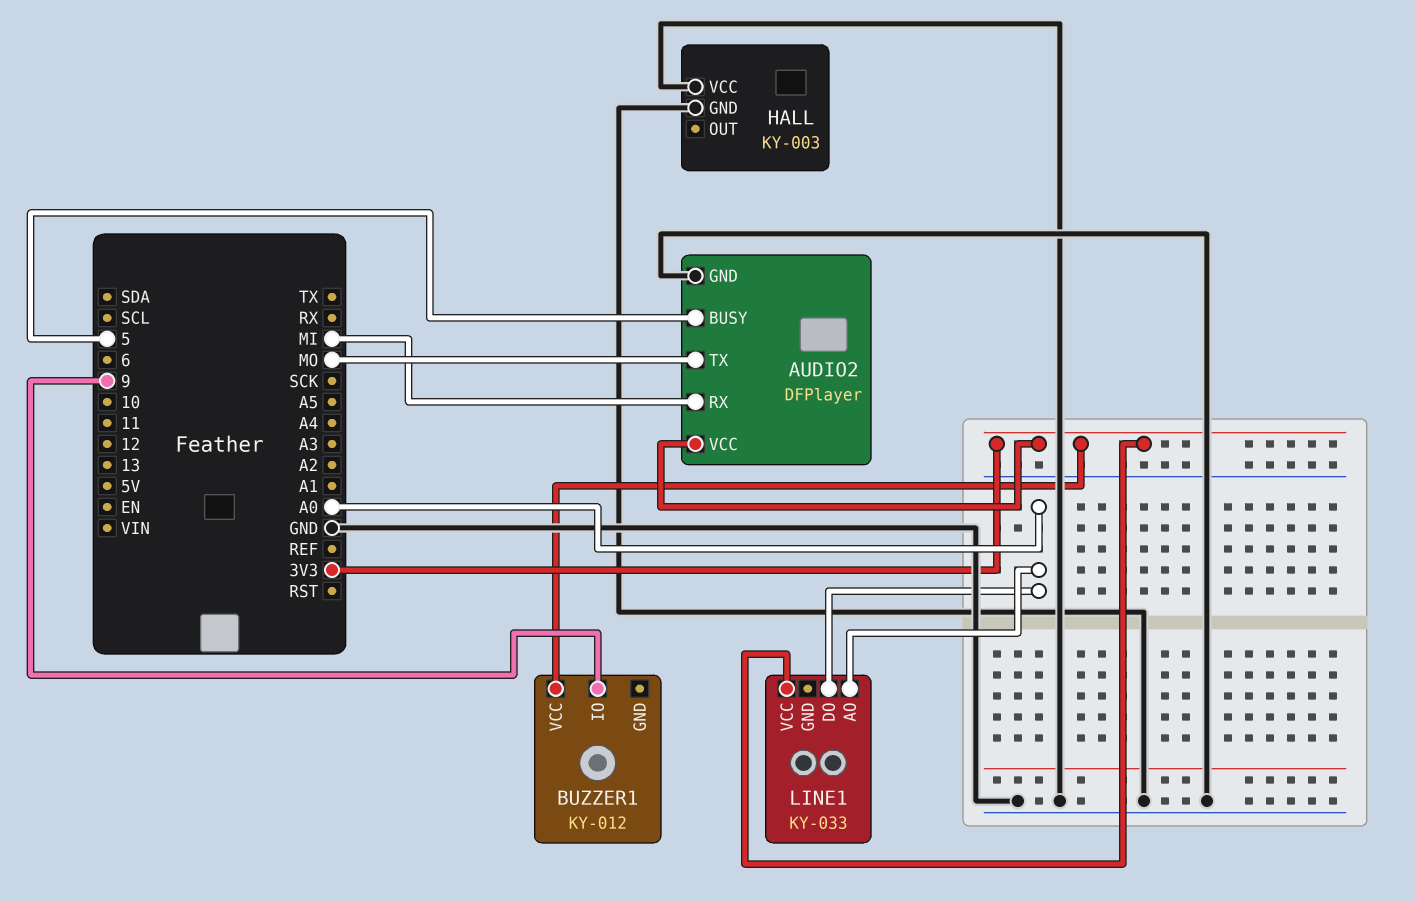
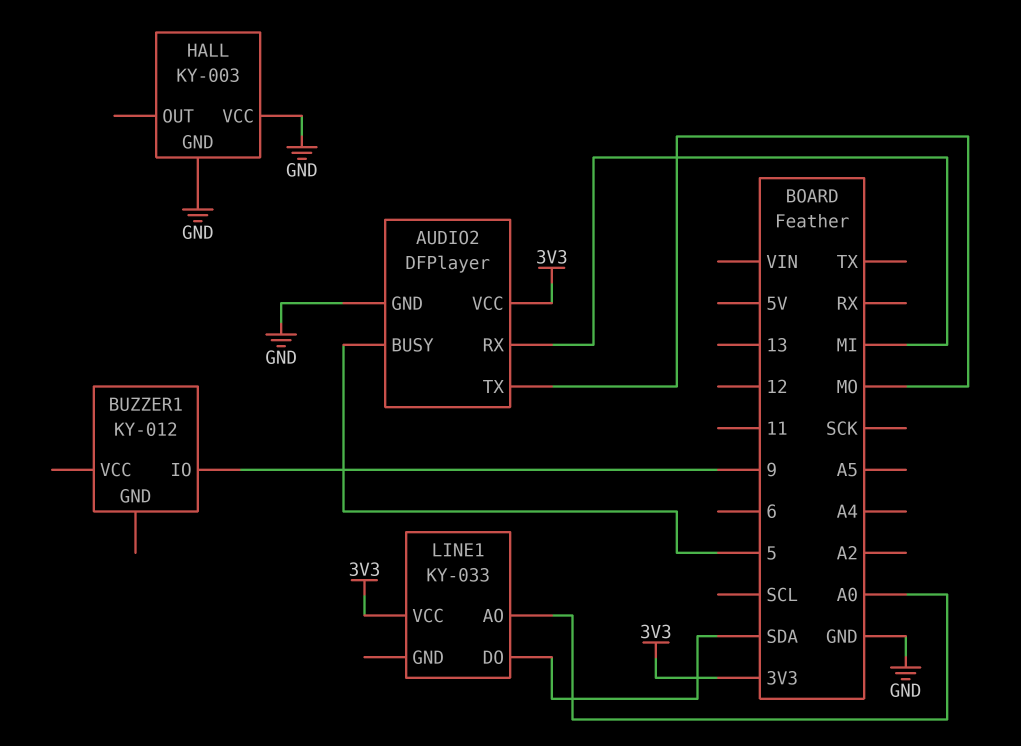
BUZZER1 pin VCC: 3V3 -> none
LINE1 pin DO: A0 -> SDA

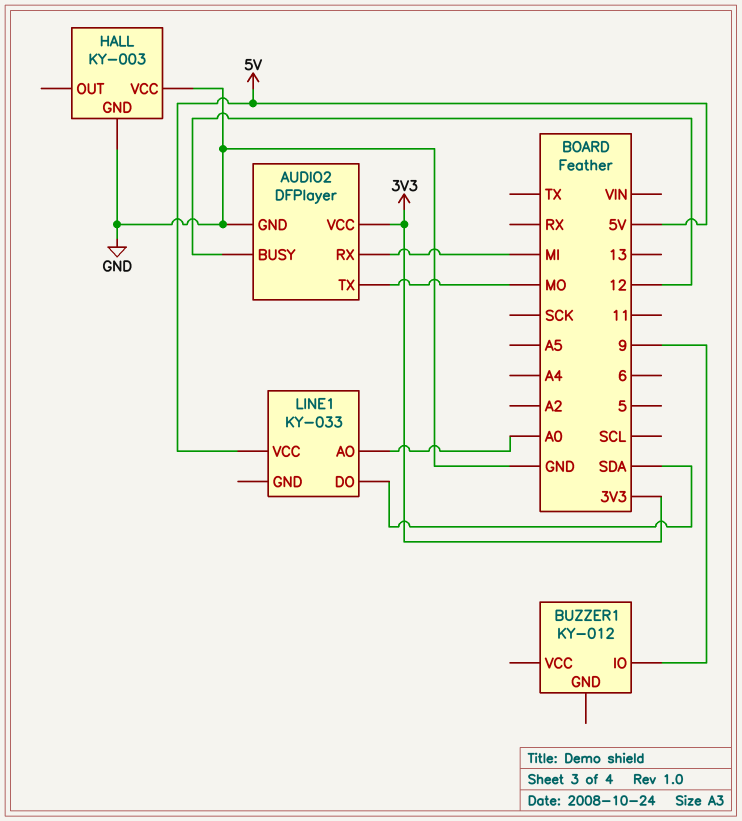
AUDIO2 pin BUSY: 5 -> 12
LINE1 pin VCC: 3V3 -> 5V

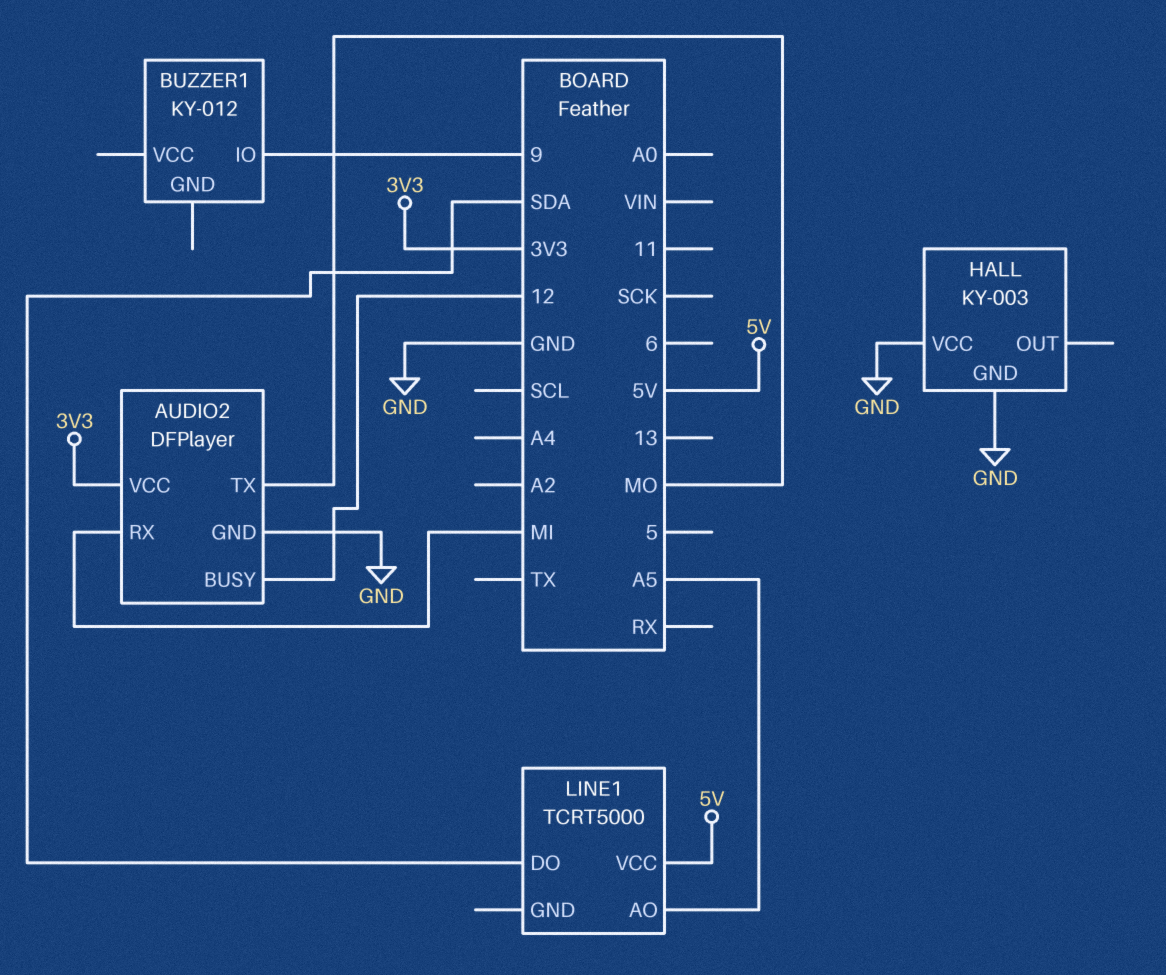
LINE1: KY-033 -> TCRT5000
LINE1 pin AO: A0 -> A5

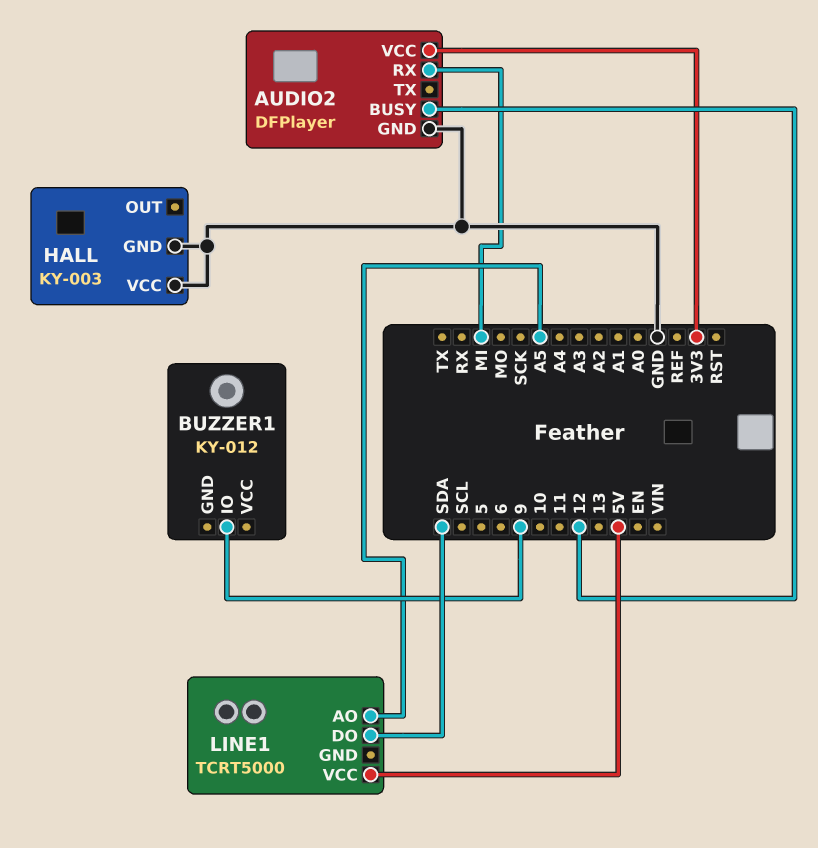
AUDIO2 pin TX: MO -> none

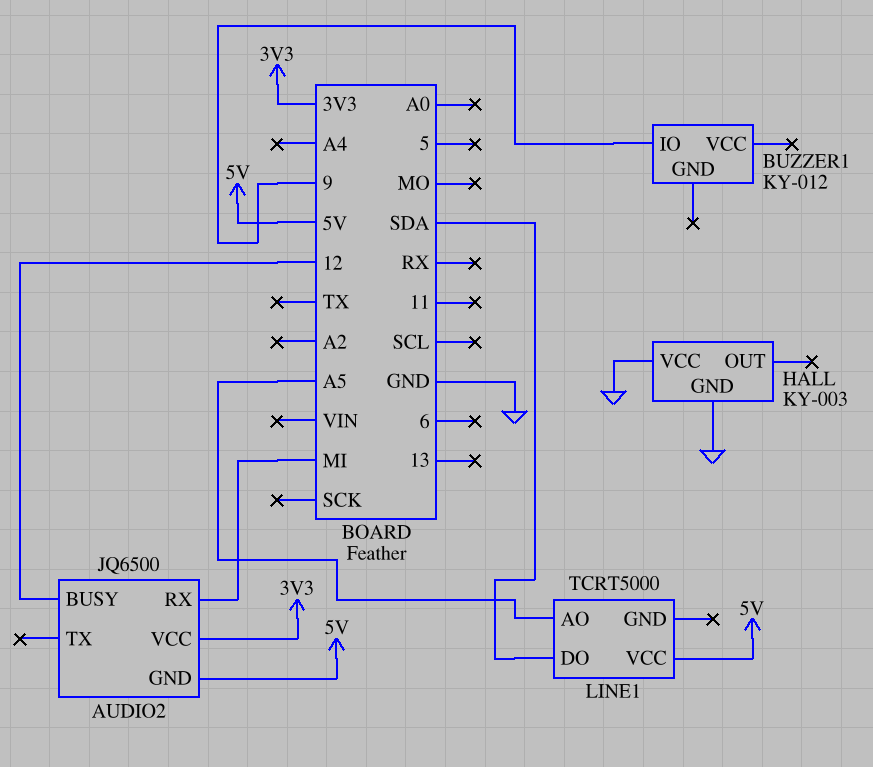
AUDIO2: DFPlayer -> JQ6500
AUDIO2 pin GND: GND -> 5V

